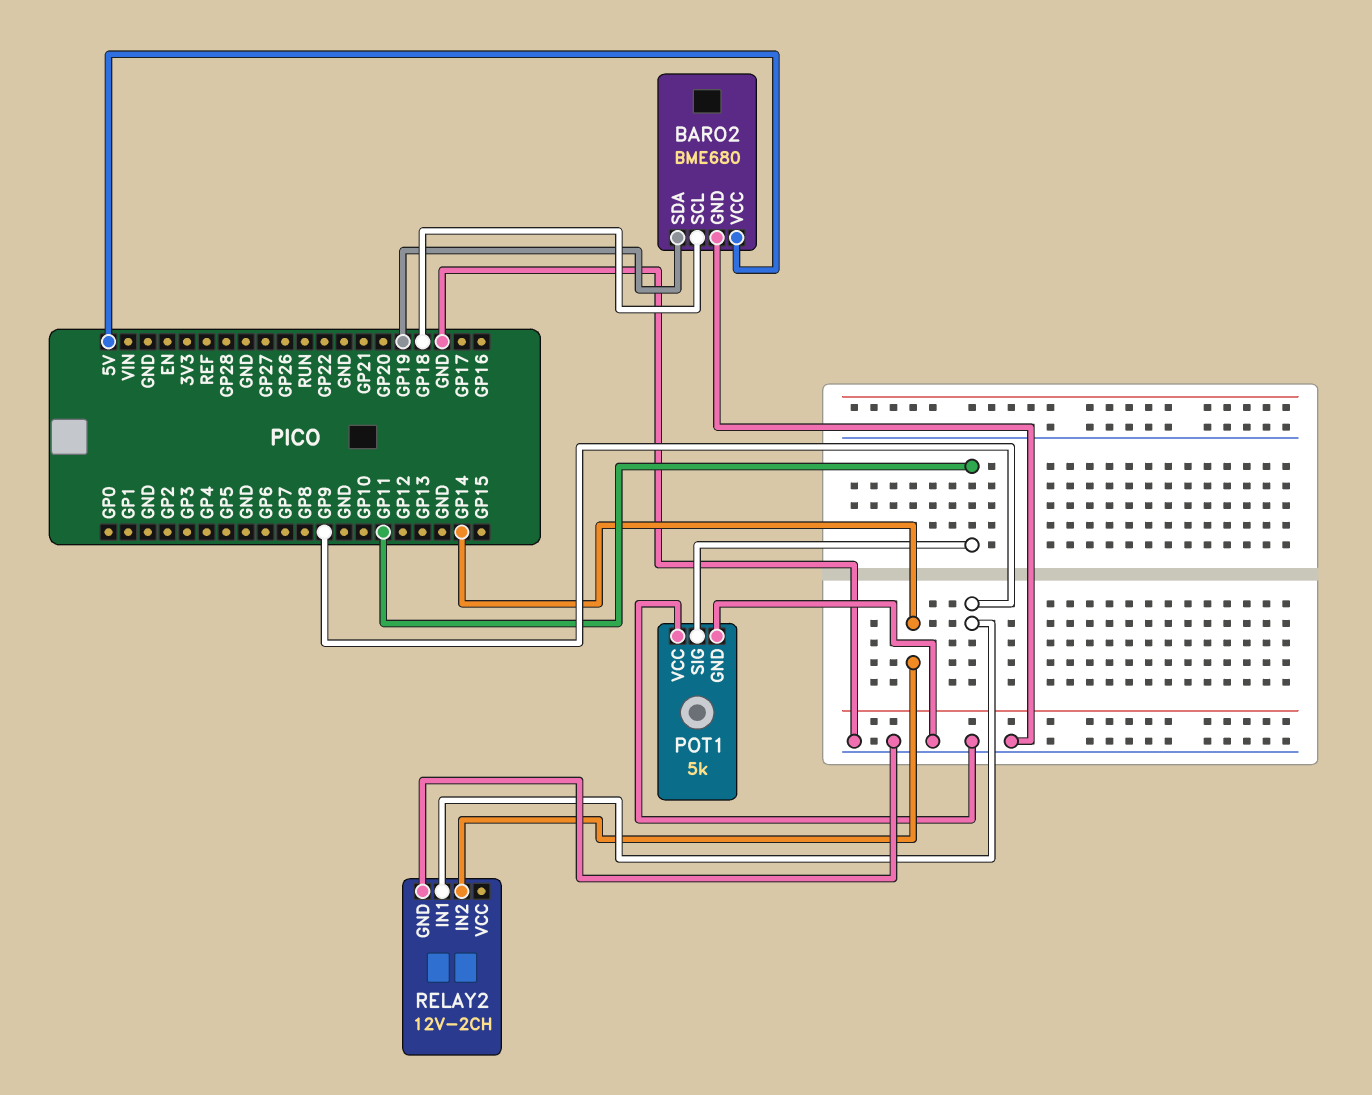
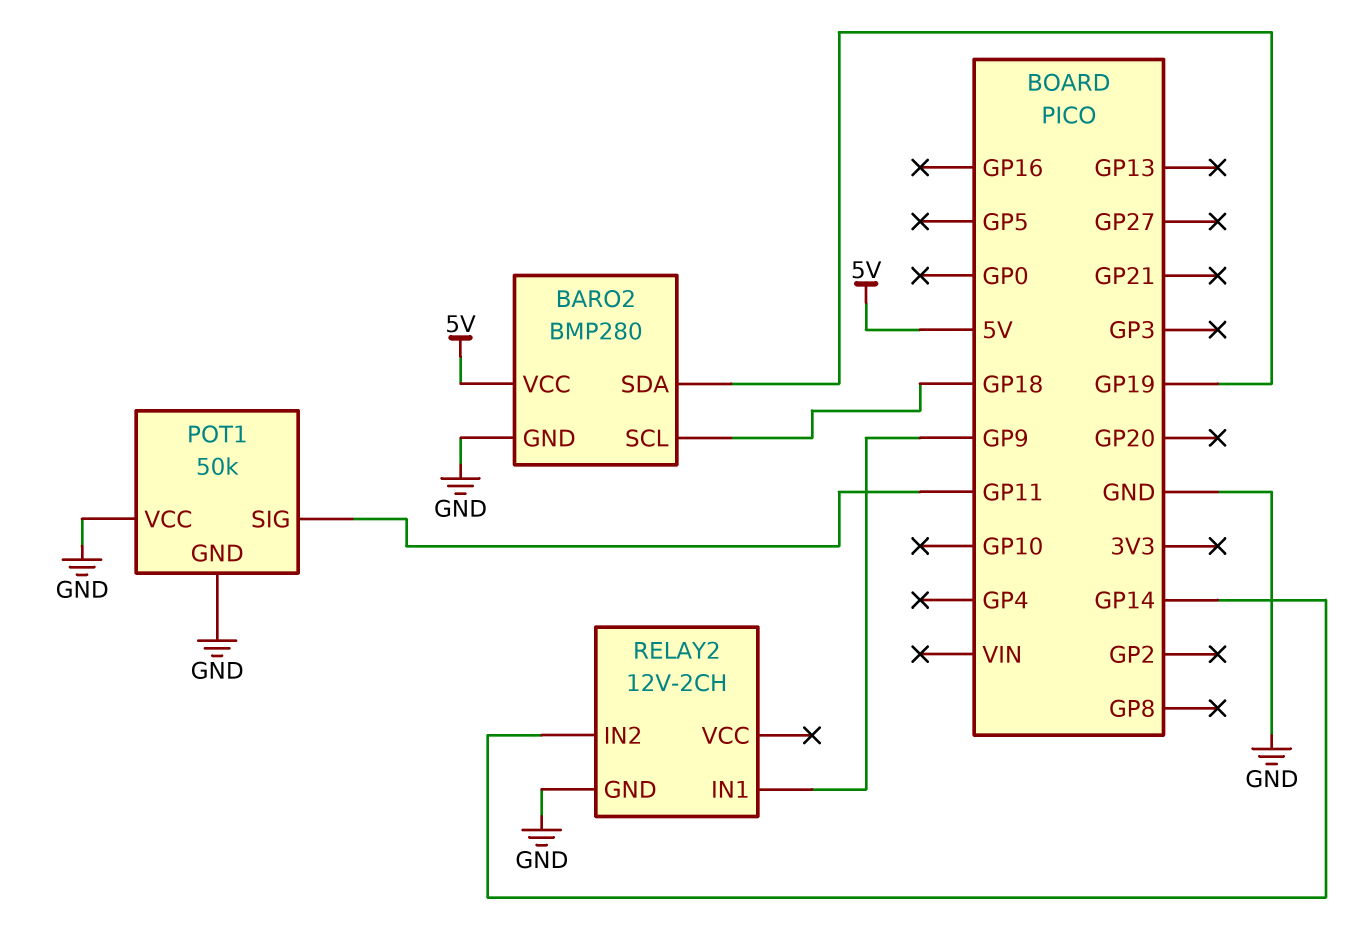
BARO2: BME680 -> BMP280
POT1: 5k -> 50k

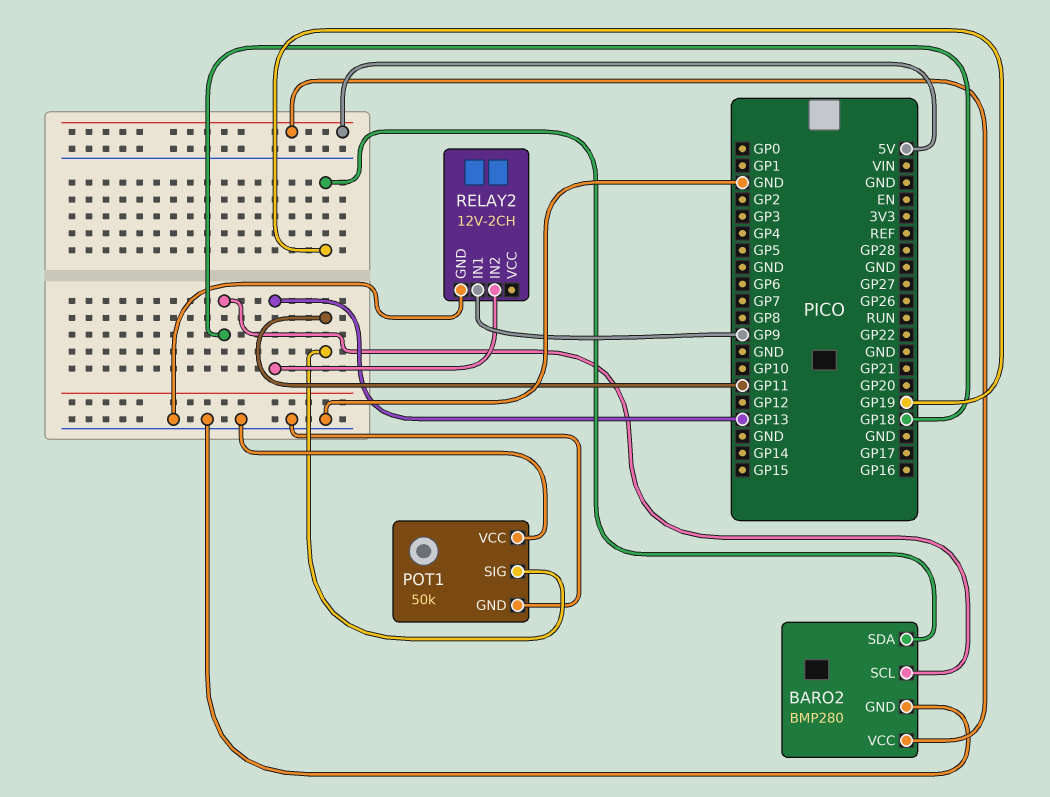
RELAY2 pin IN2: GP14 -> GP13

